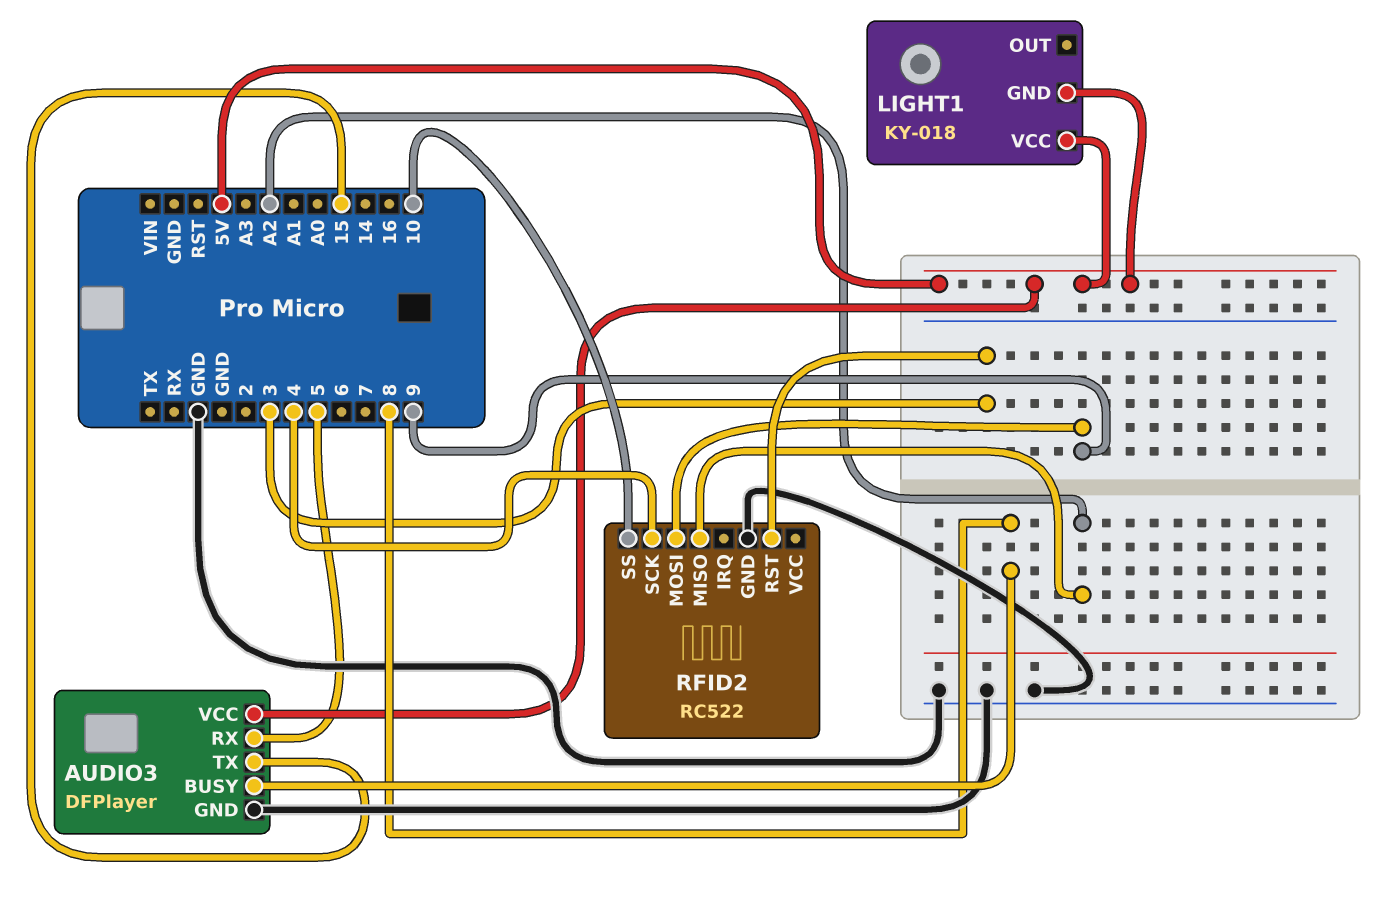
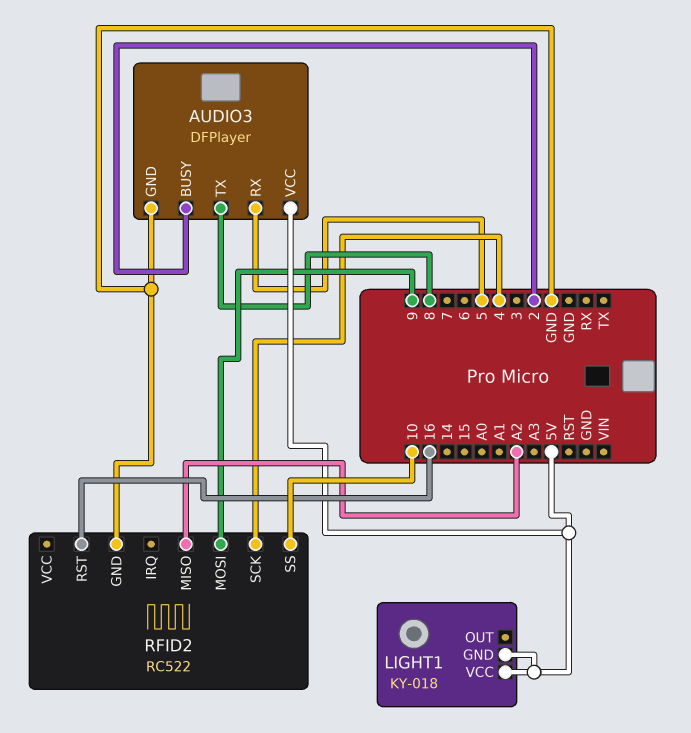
AUDIO3 pin BUSY: 8 -> 2
AUDIO3 pin TX: 15 -> 8
RFID2 pin RST: 3 -> 16

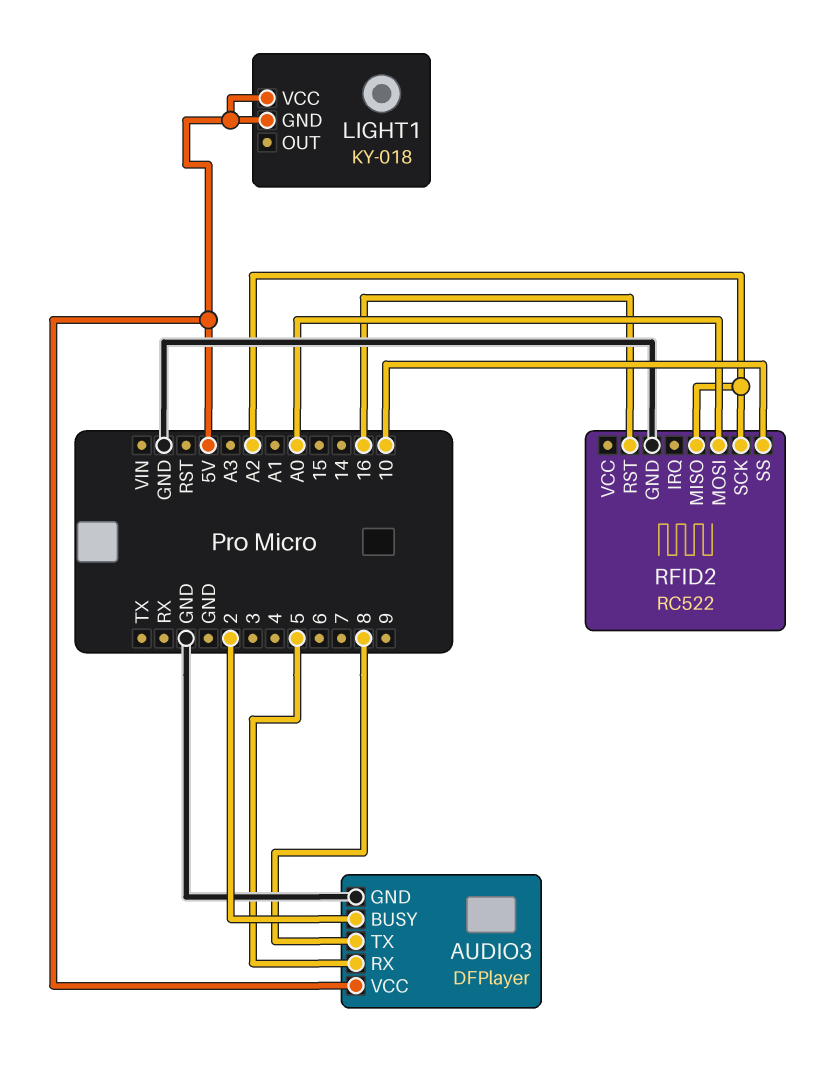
RFID2 pin MOSI: 9 -> A0
RFID2 pin SCK: 4 -> A2

